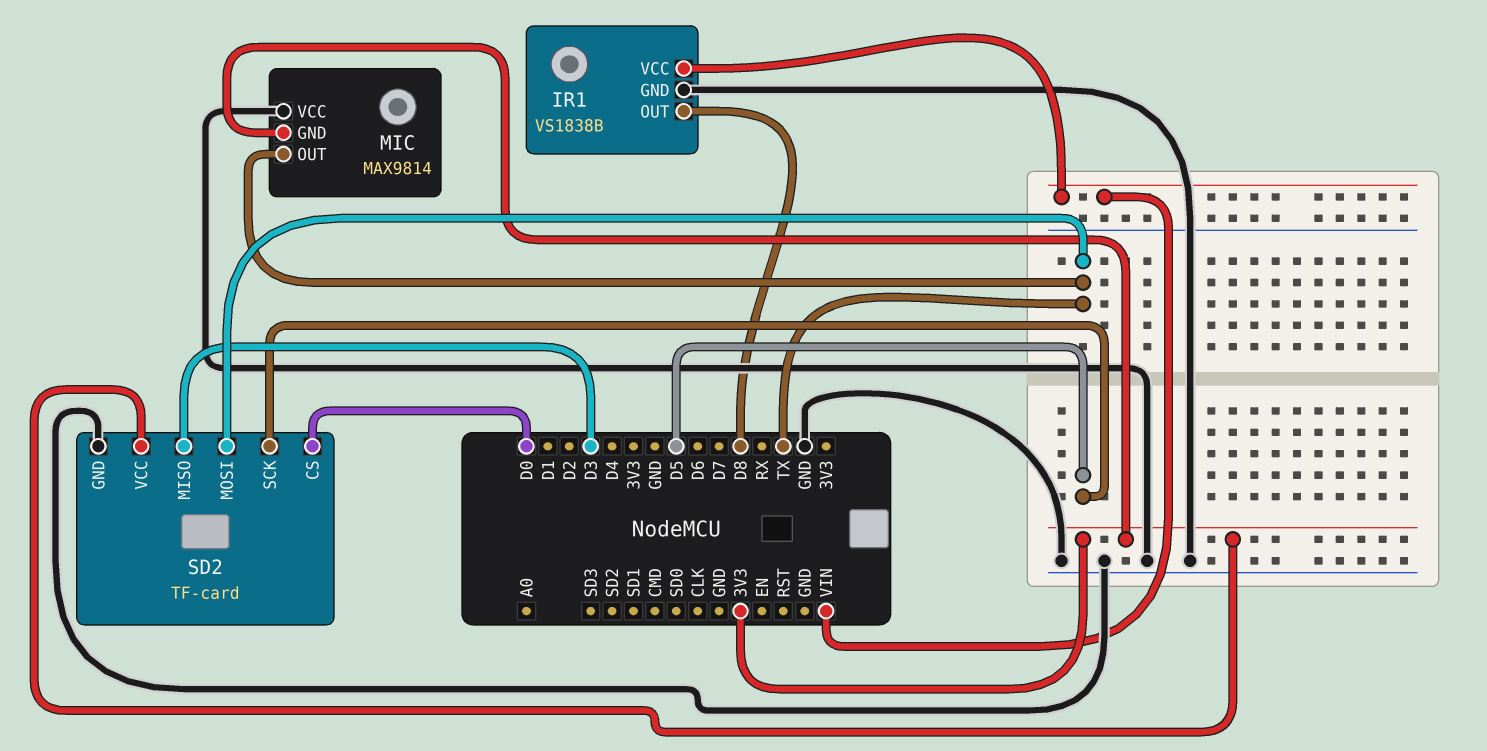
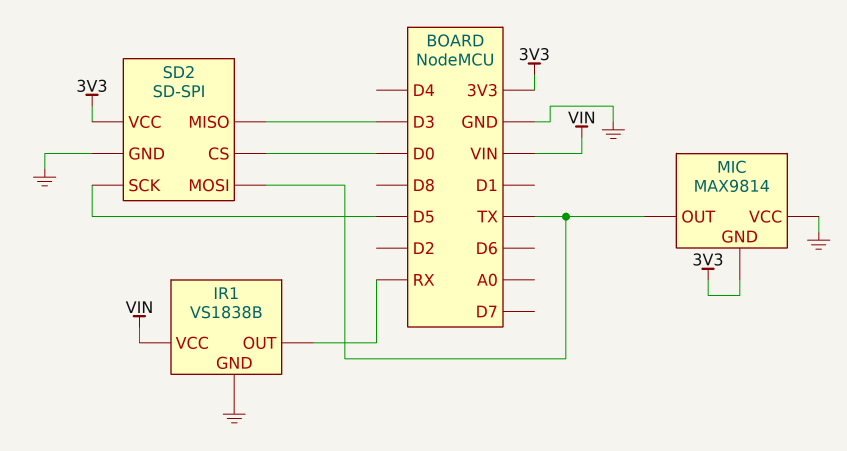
IR1 pin OUT: D8 -> RX
SD2: TF-card -> SD-SPI

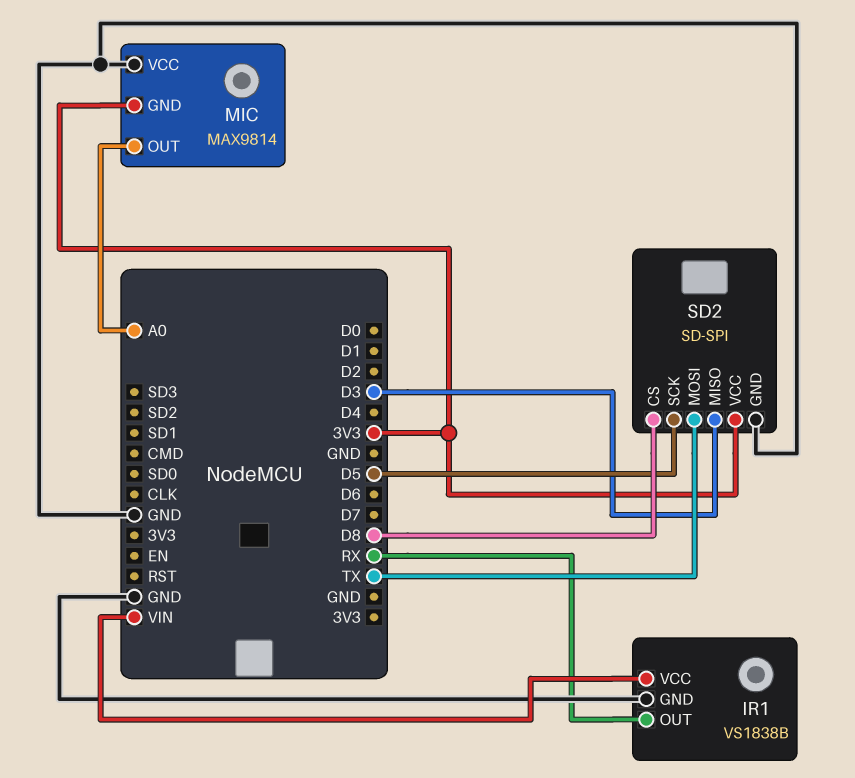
MIC pin OUT: TX -> A0
SD2 pin CS: D0 -> D8

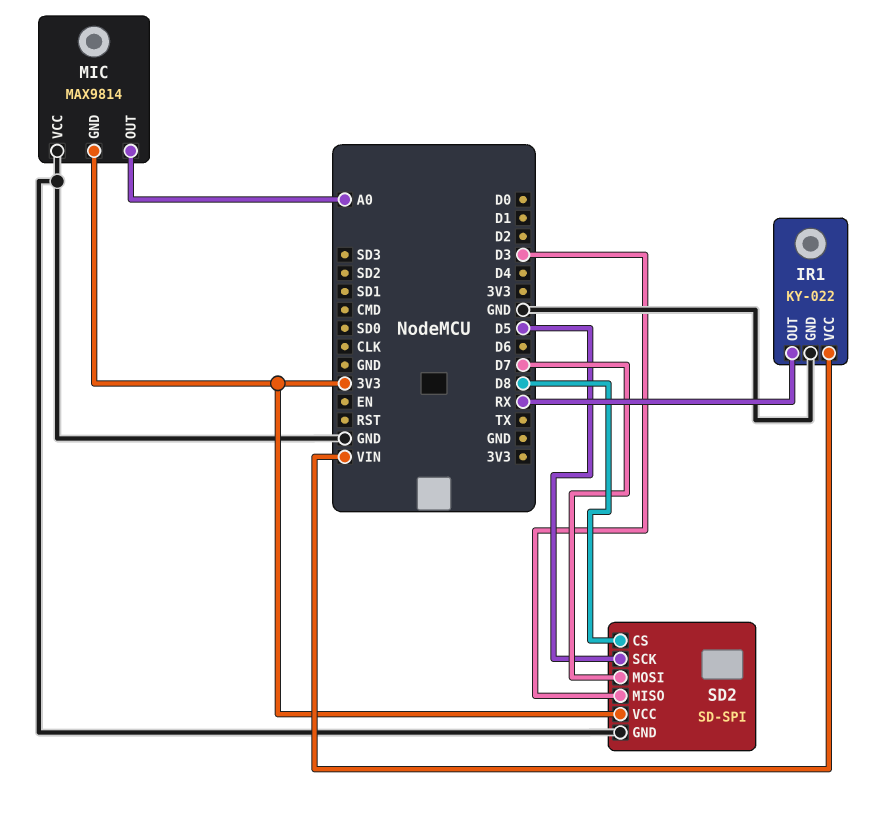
IR1: VS1838B -> KY-022
SD2 pin MOSI: TX -> D7

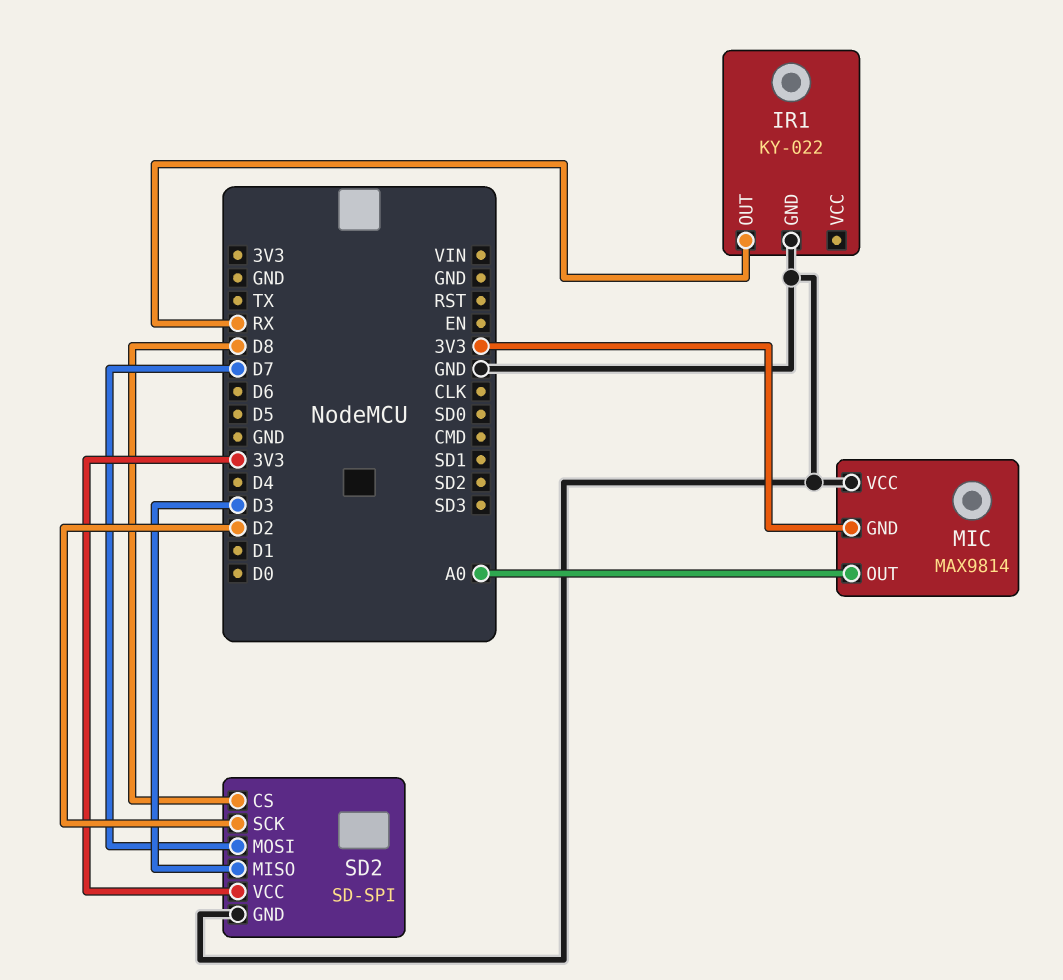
IR1 pin VCC: VIN -> none
SD2 pin SCK: D5 -> D2

